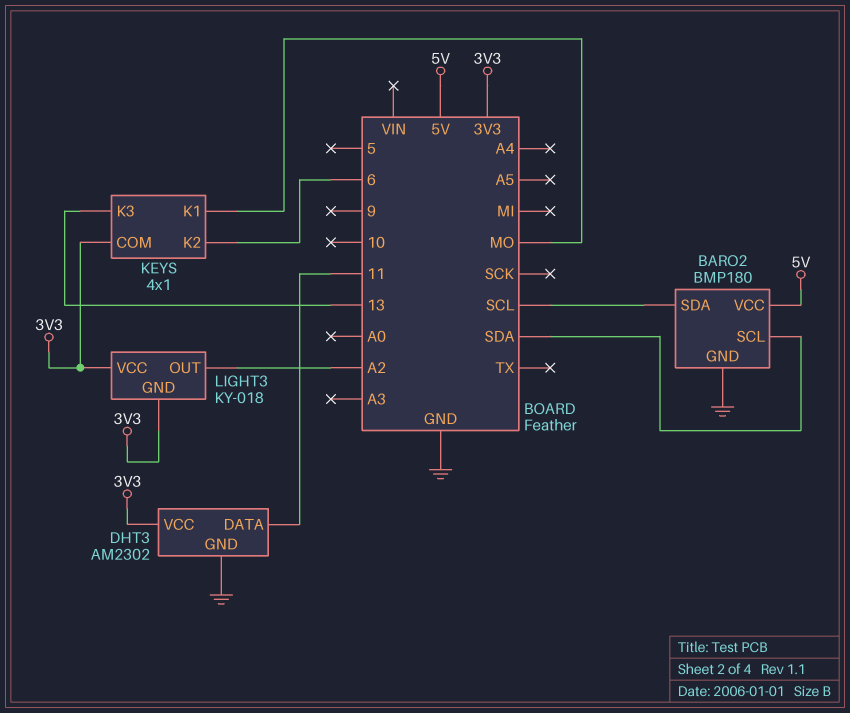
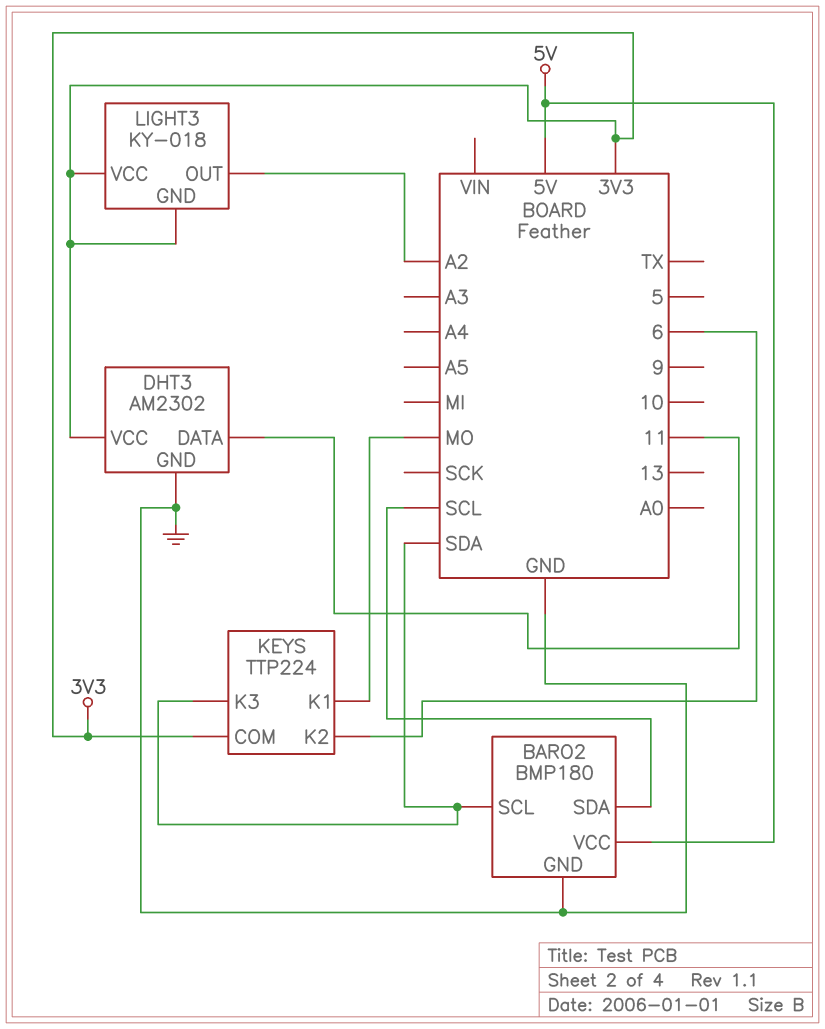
KEYS: 4x1 -> TTP224
KEYS pin K3: 13 -> SDA

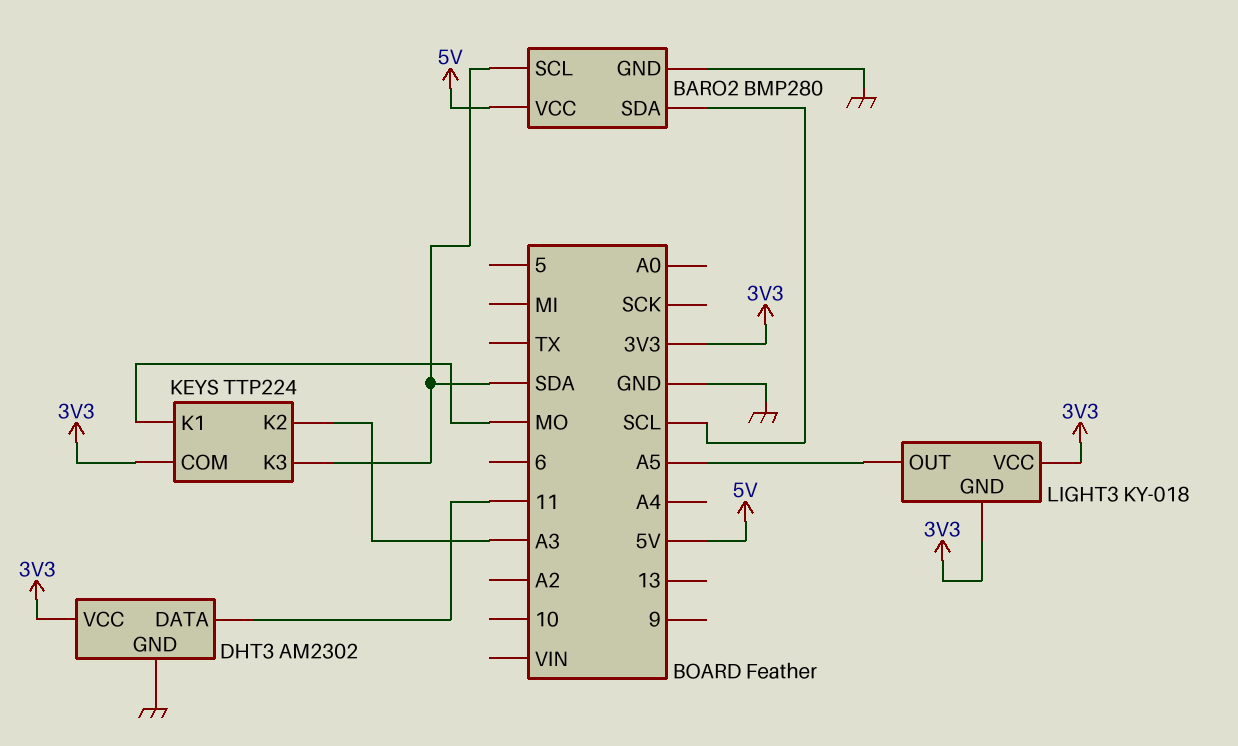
BARO2: BMP180 -> BMP280
KEYS pin K2: 6 -> A3
LIGHT3 pin OUT: A2 -> A5

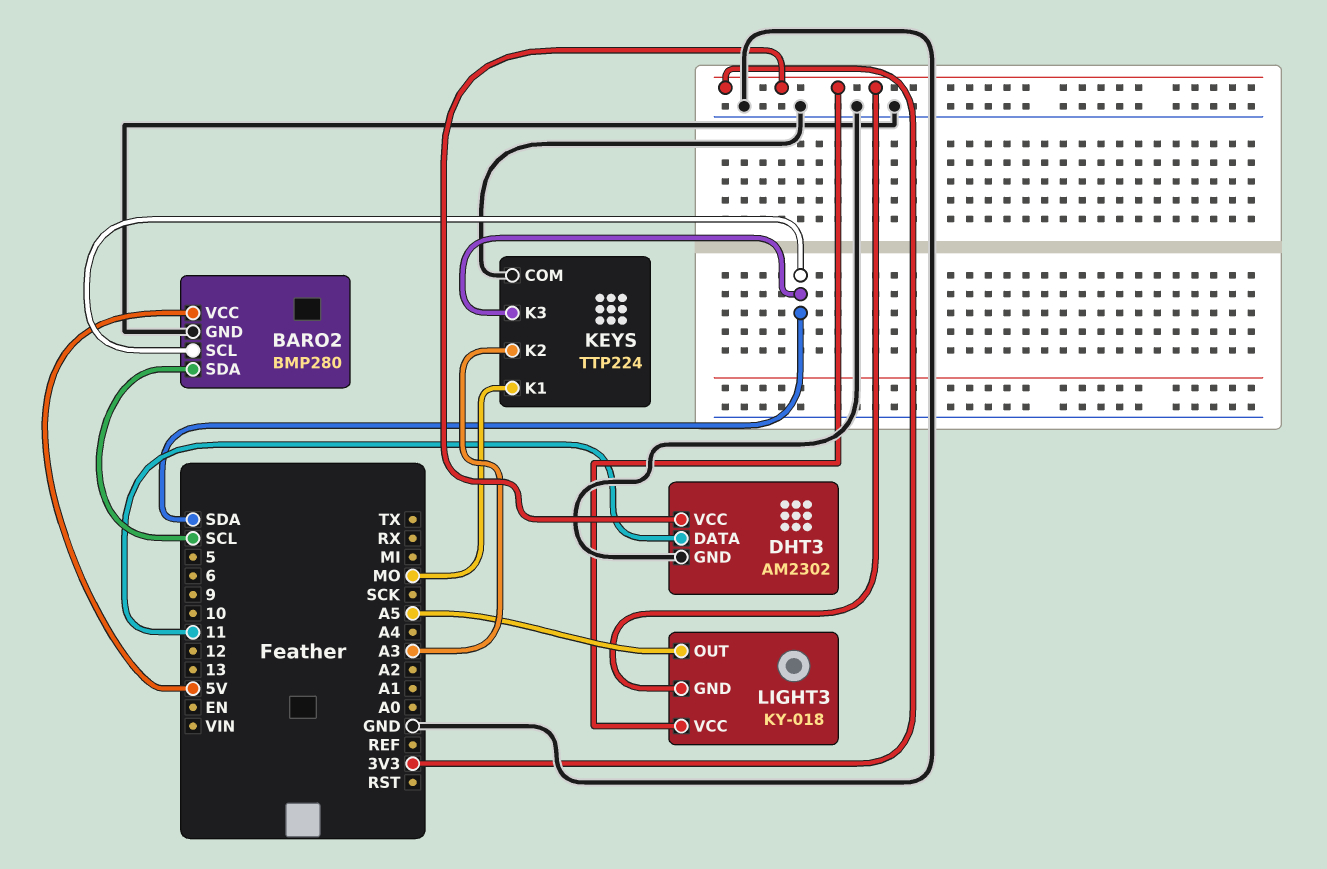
KEYS pin COM: 3V3 -> GND

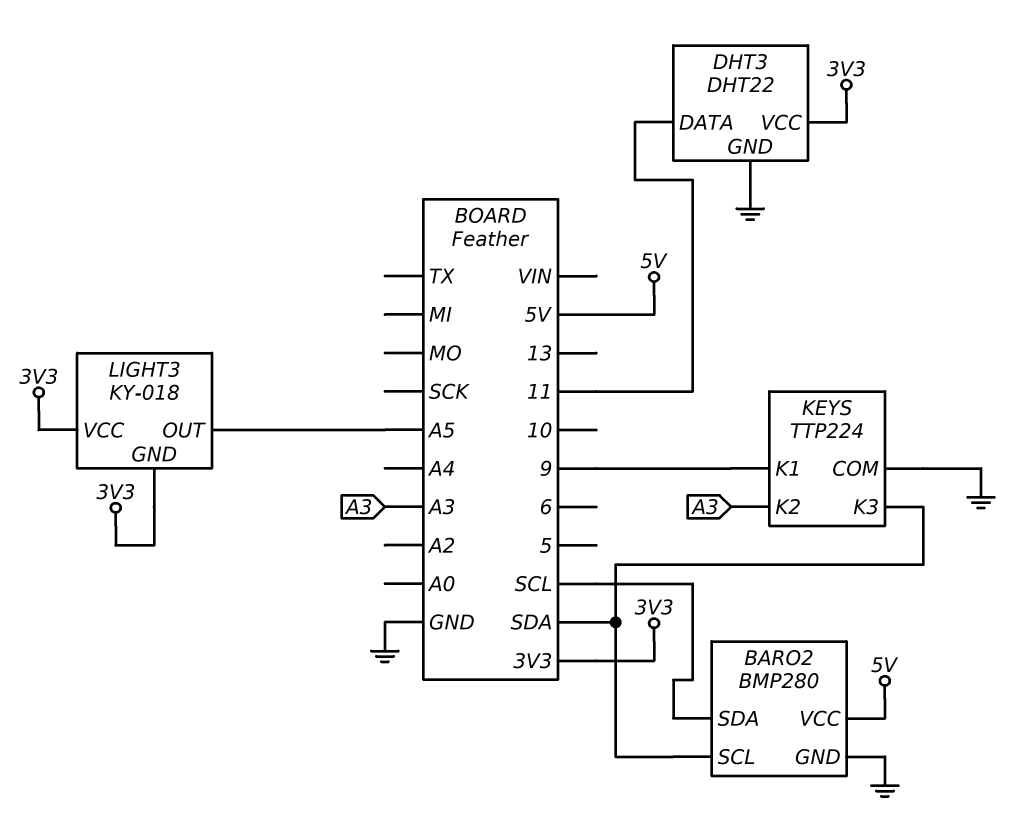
DHT3: AM2302 -> DHT22
KEYS pin K1: MO -> 9

